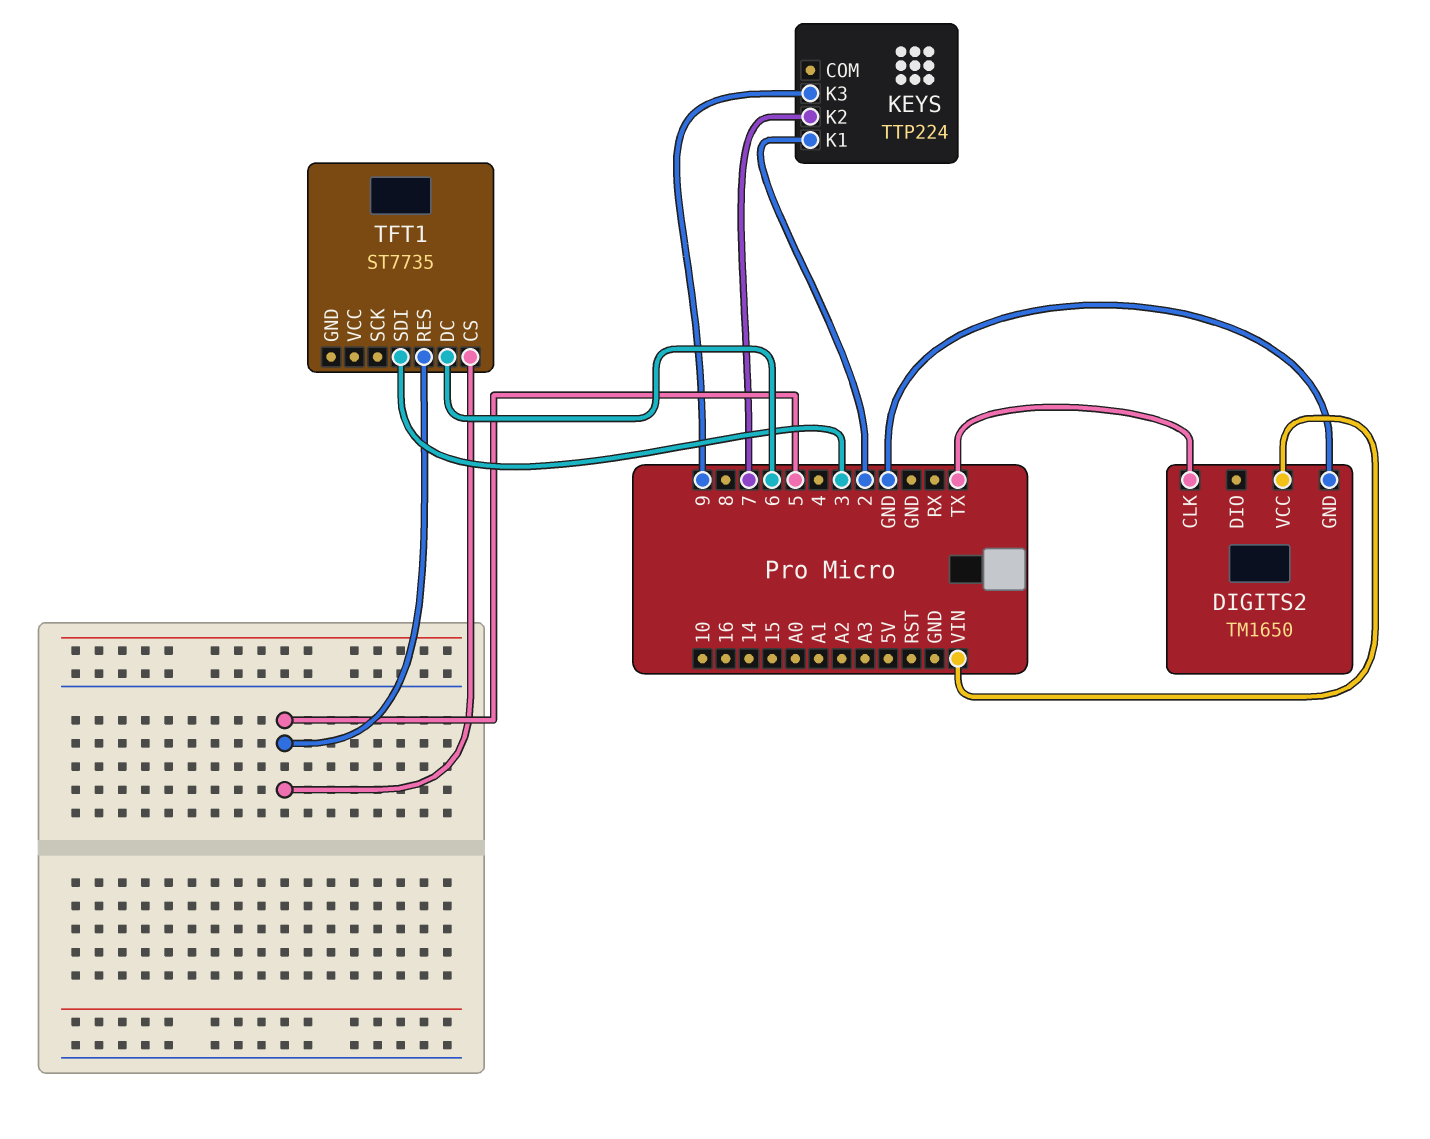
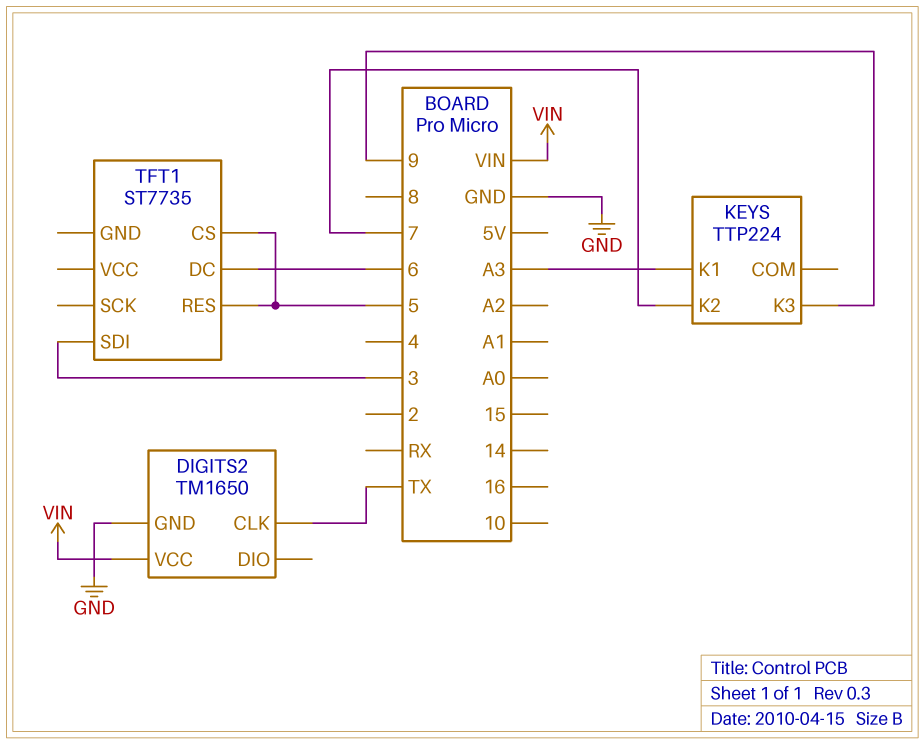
KEYS pin K1: 2 -> A3

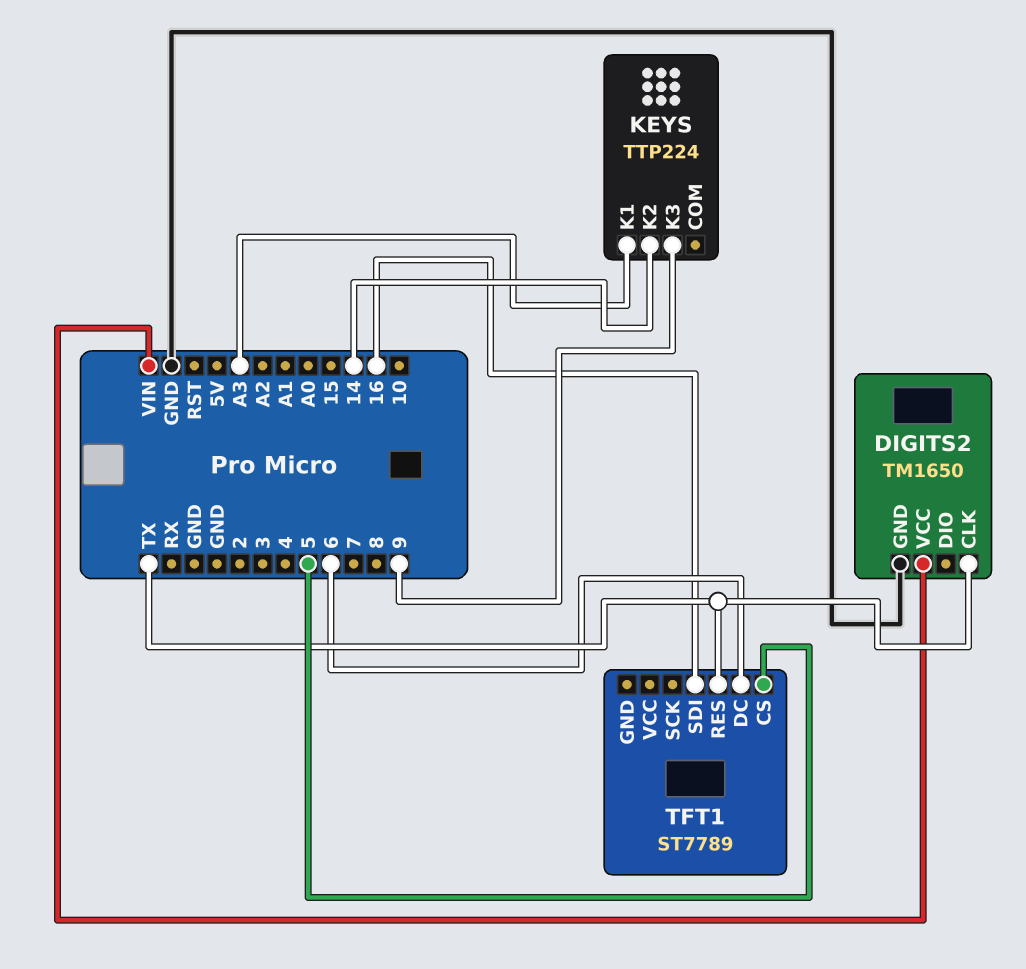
KEYS pin K2: 7 -> 14
TFT1: ST7735 -> ST7789
TFT1 pin RES: 5 -> TX
TFT1 pin SDI: 3 -> 16

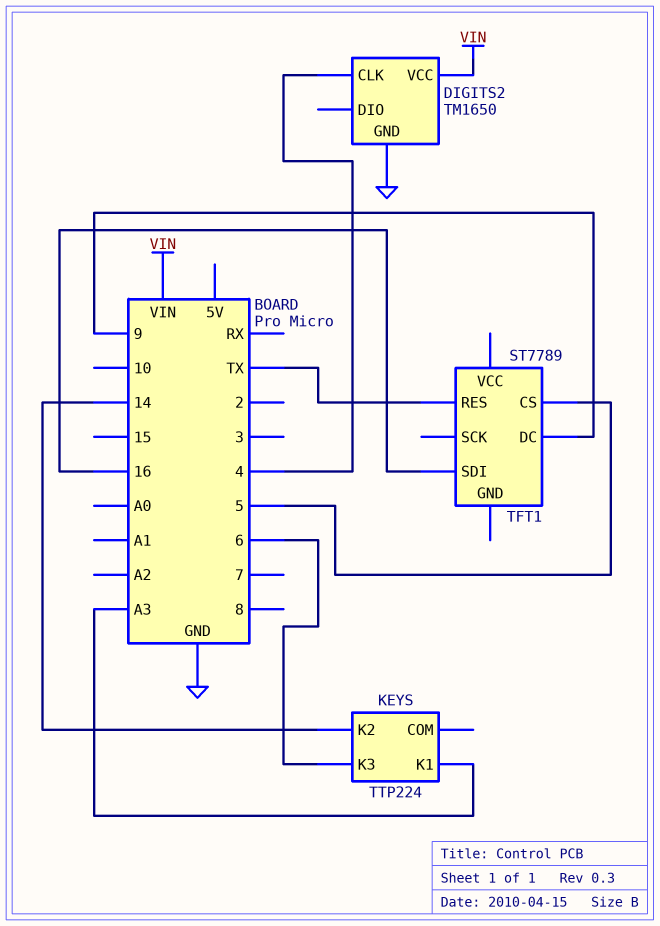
DIGITS2 pin CLK: TX -> 4
KEYS pin K3: 9 -> 6
TFT1 pin DC: 6 -> 9

